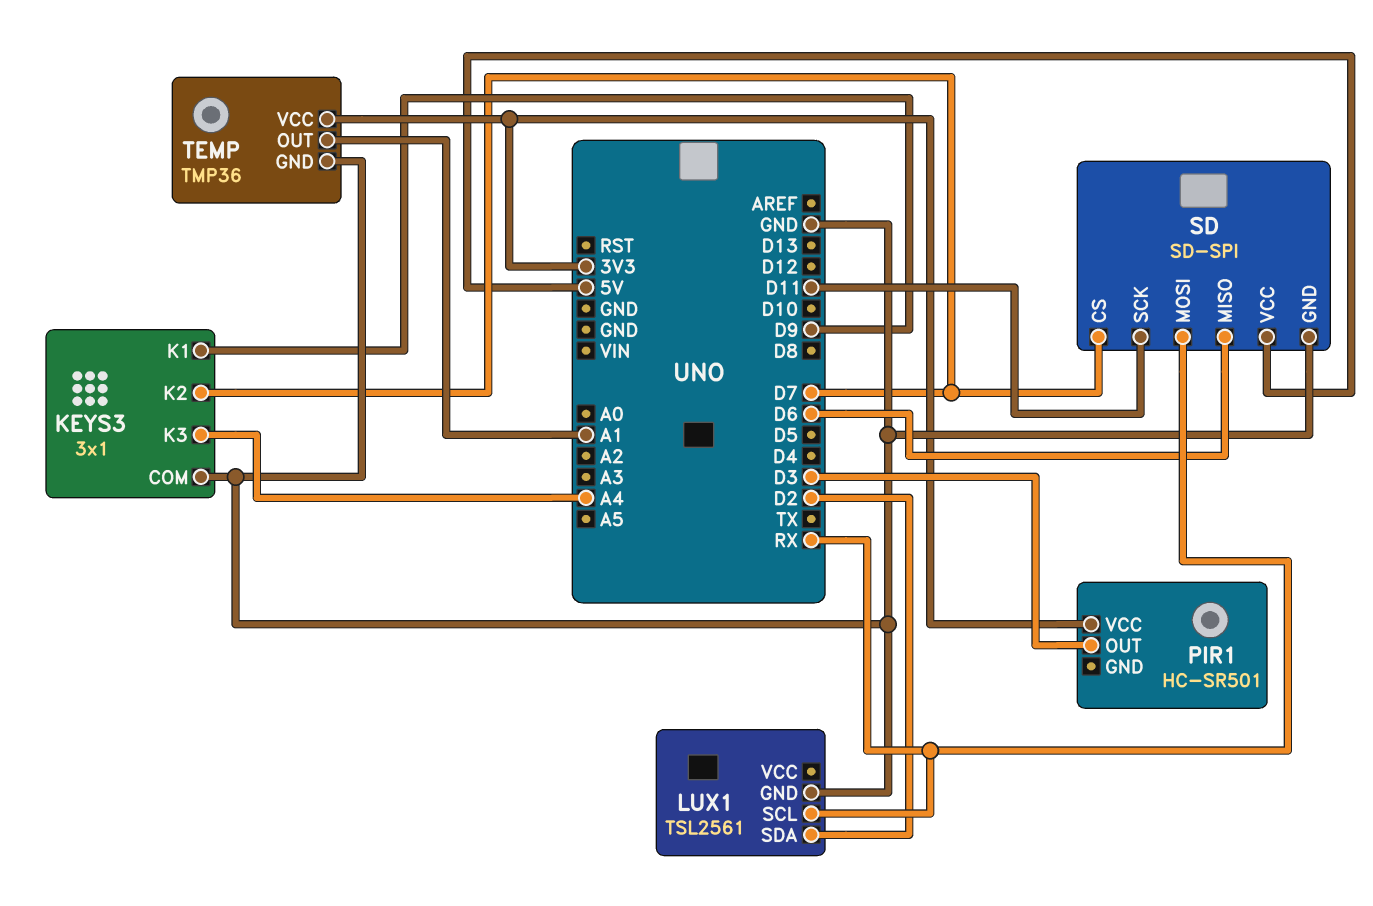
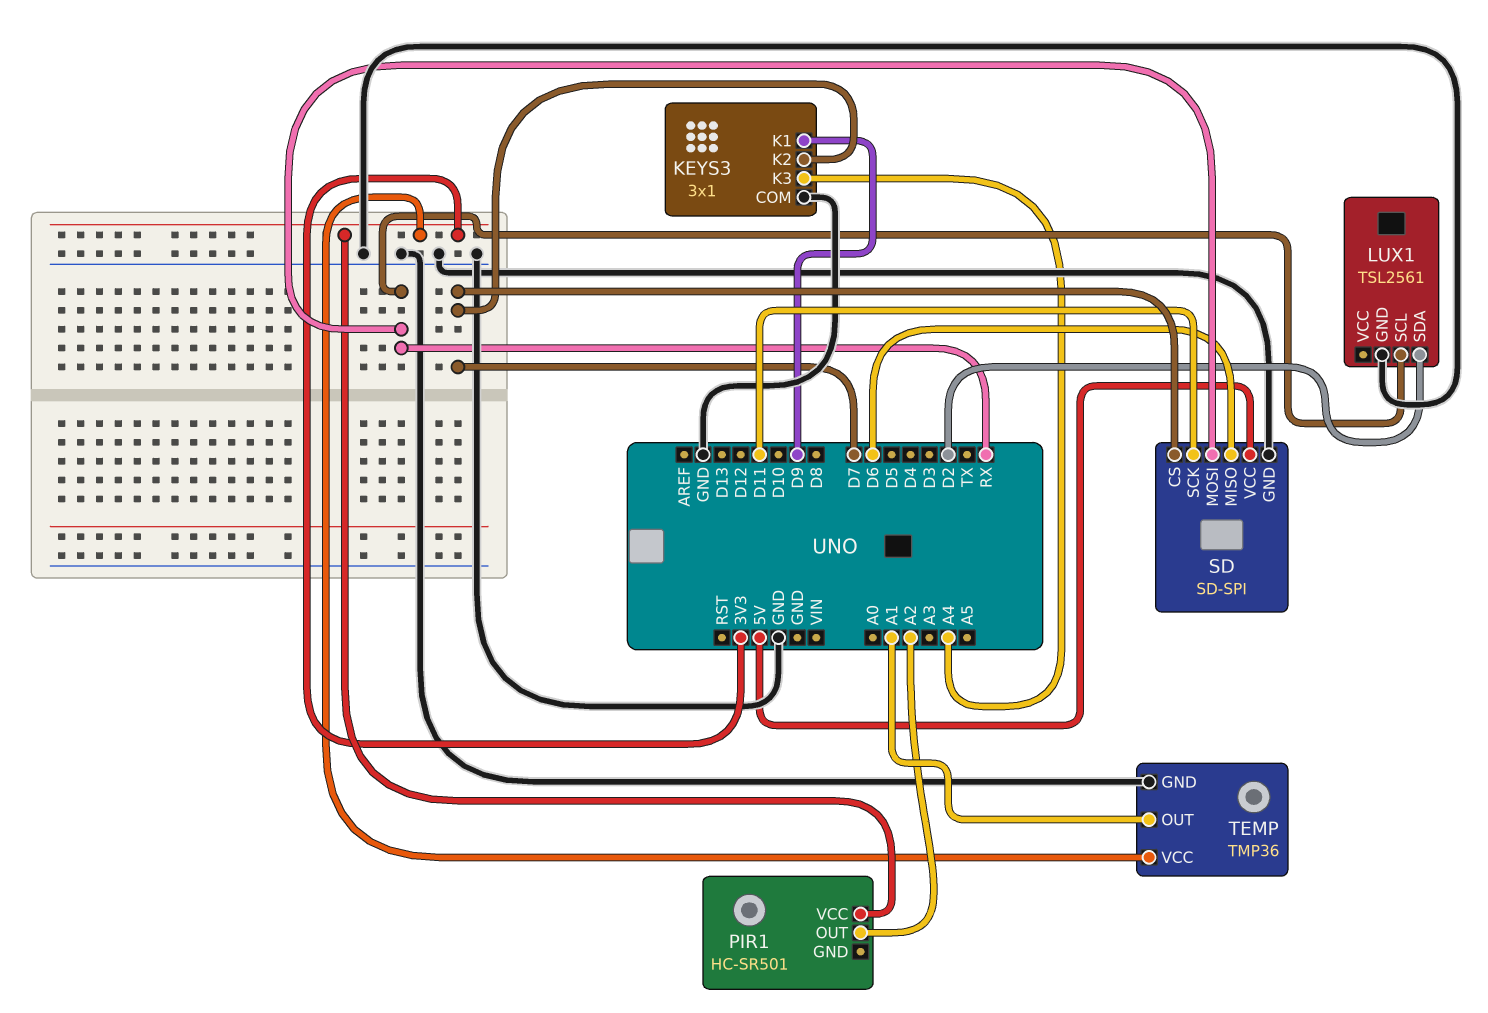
PIR1 pin OUT: D3 -> A2

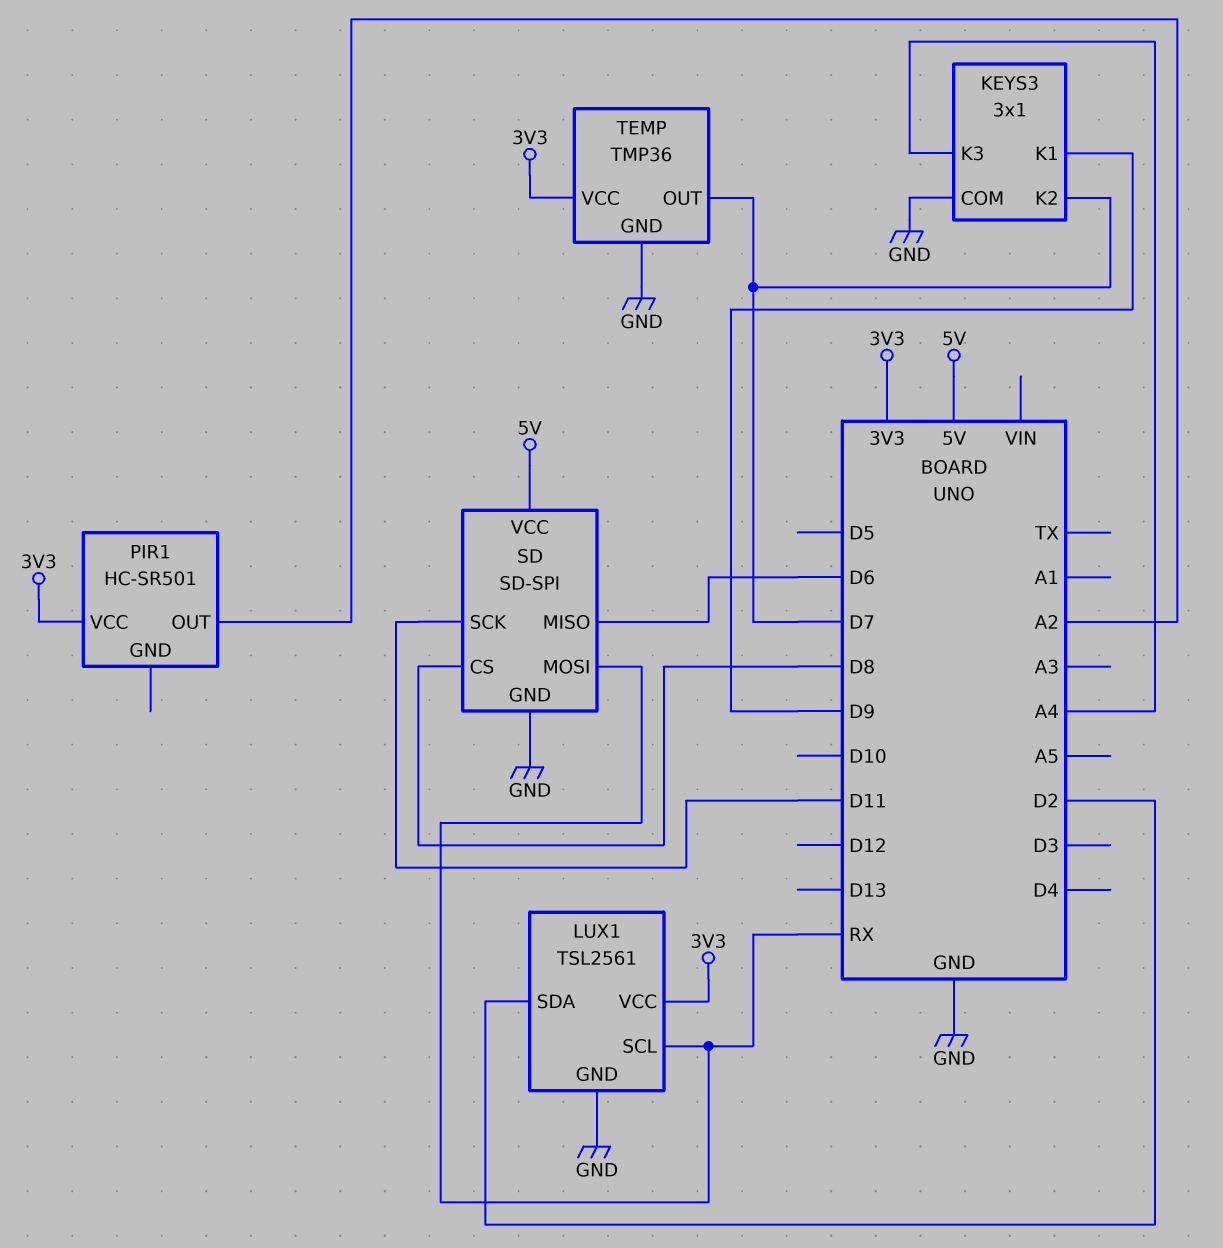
LUX1 pin VCC: none -> 3V3
SD pin CS: D7 -> D8
TEMP pin OUT: A1 -> D7

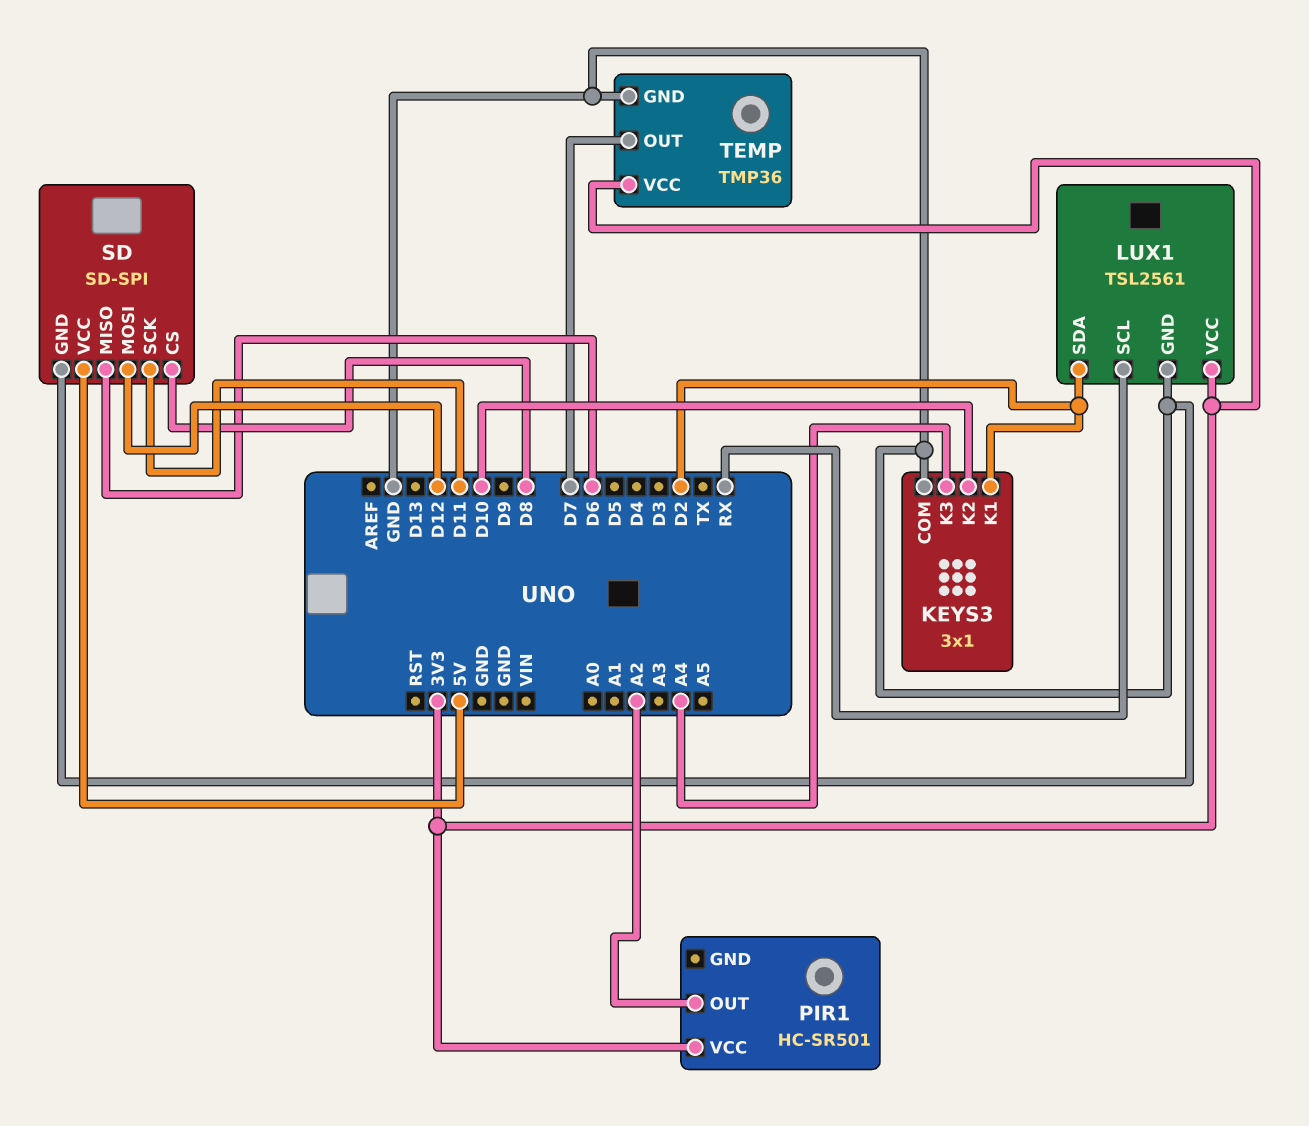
KEYS3 pin K1: D9 -> D2
KEYS3 pin K2: D7 -> D10
SD pin MOSI: RX -> D12

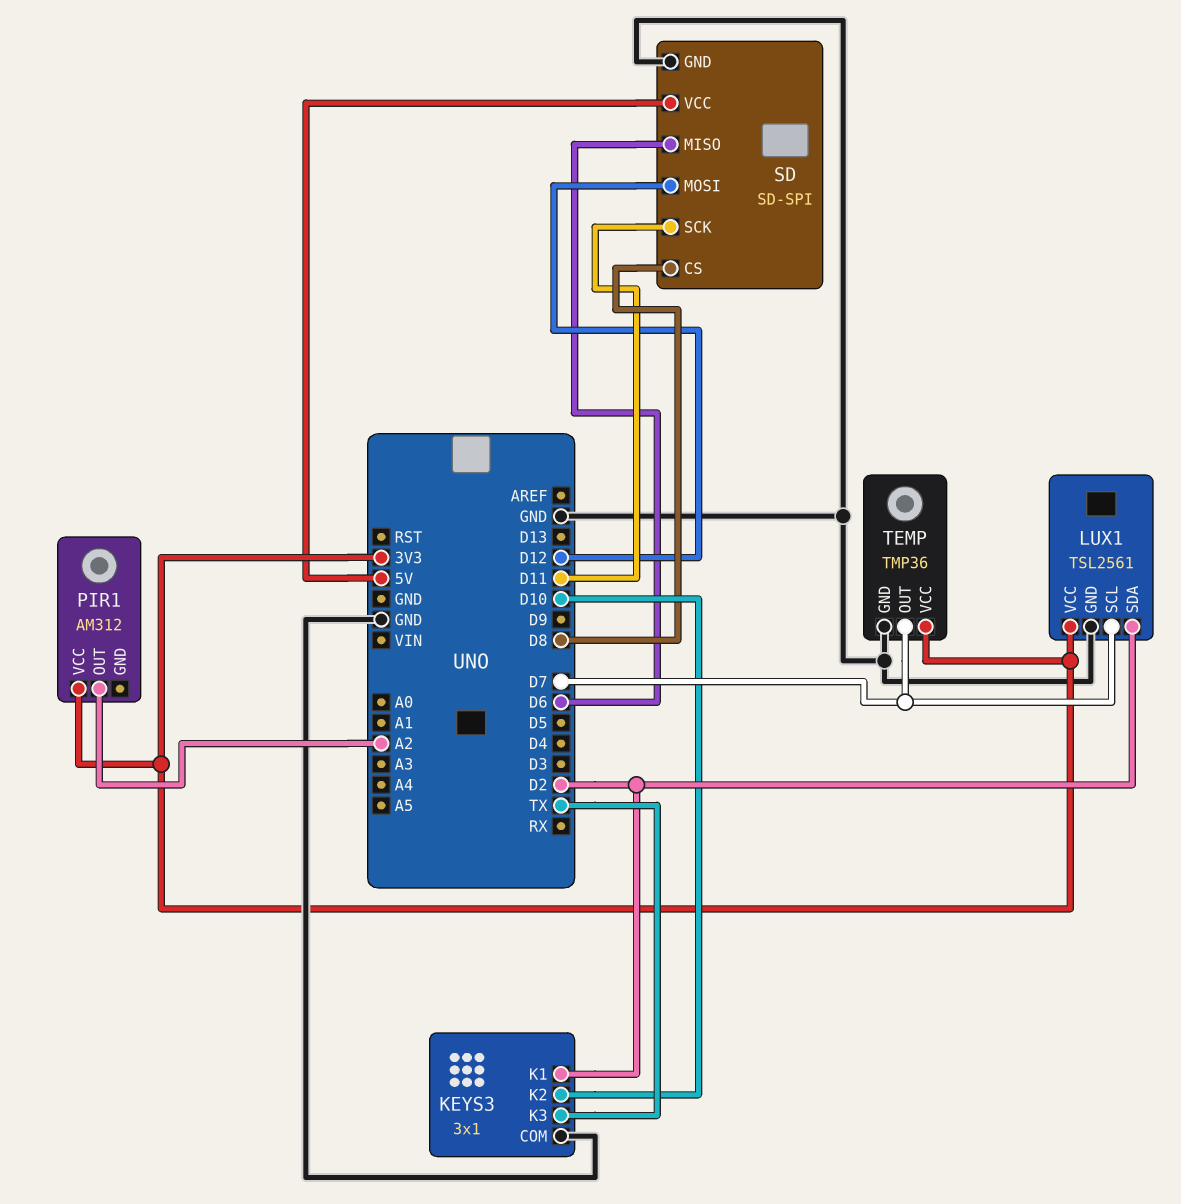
KEYS3 pin K3: A4 -> TX
LUX1 pin SCL: RX -> D7
PIR1: HC-SR501 -> AM312

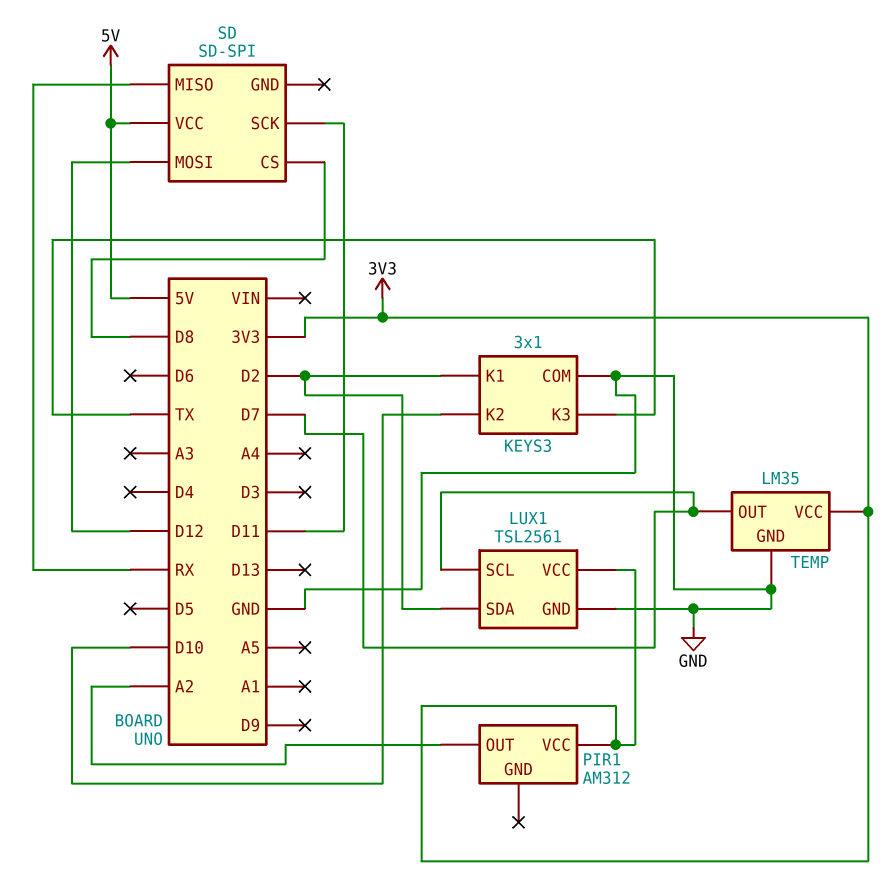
SD pin GND: GND -> none
SD pin MISO: D6 -> RX
TEMP: TMP36 -> LM35

